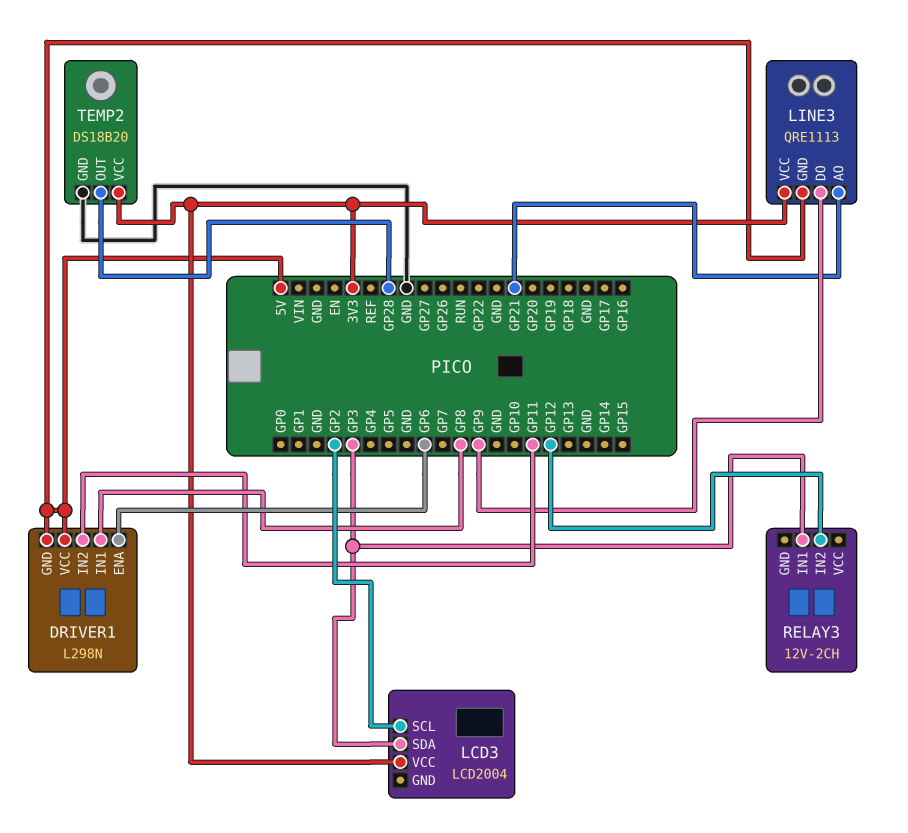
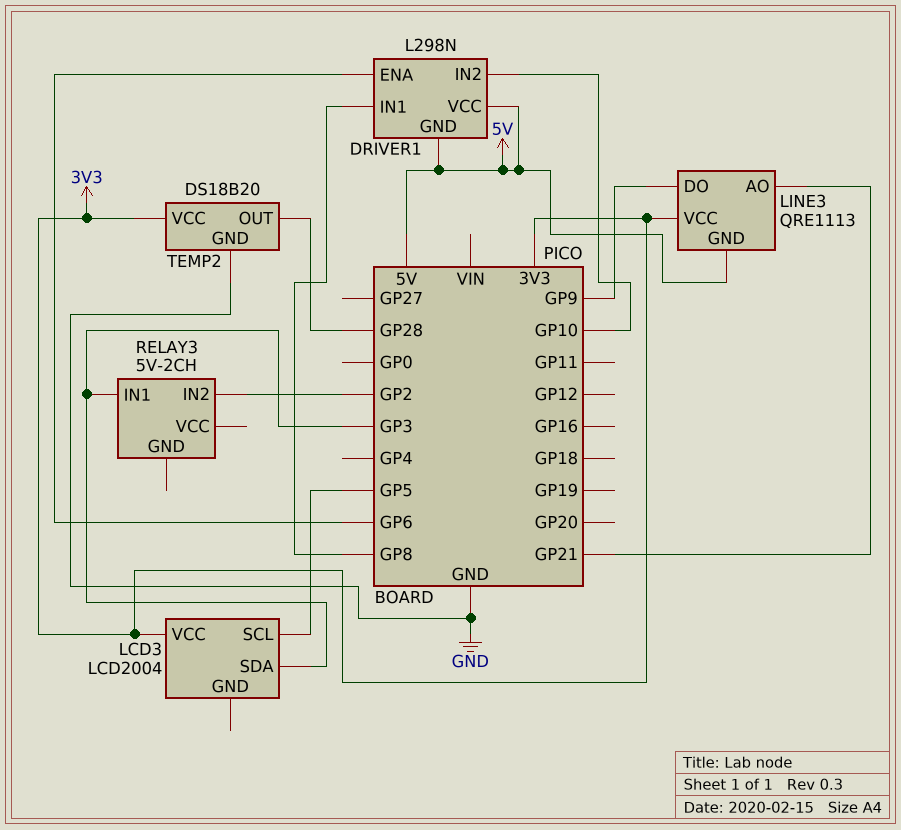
DRIVER1 pin IN2: GP11 -> GP10
LCD3 pin SCL: GP2 -> GP5
RELAY3: 12V-2CH -> 5V-2CH
RELAY3 pin IN2: GP12 -> GP2

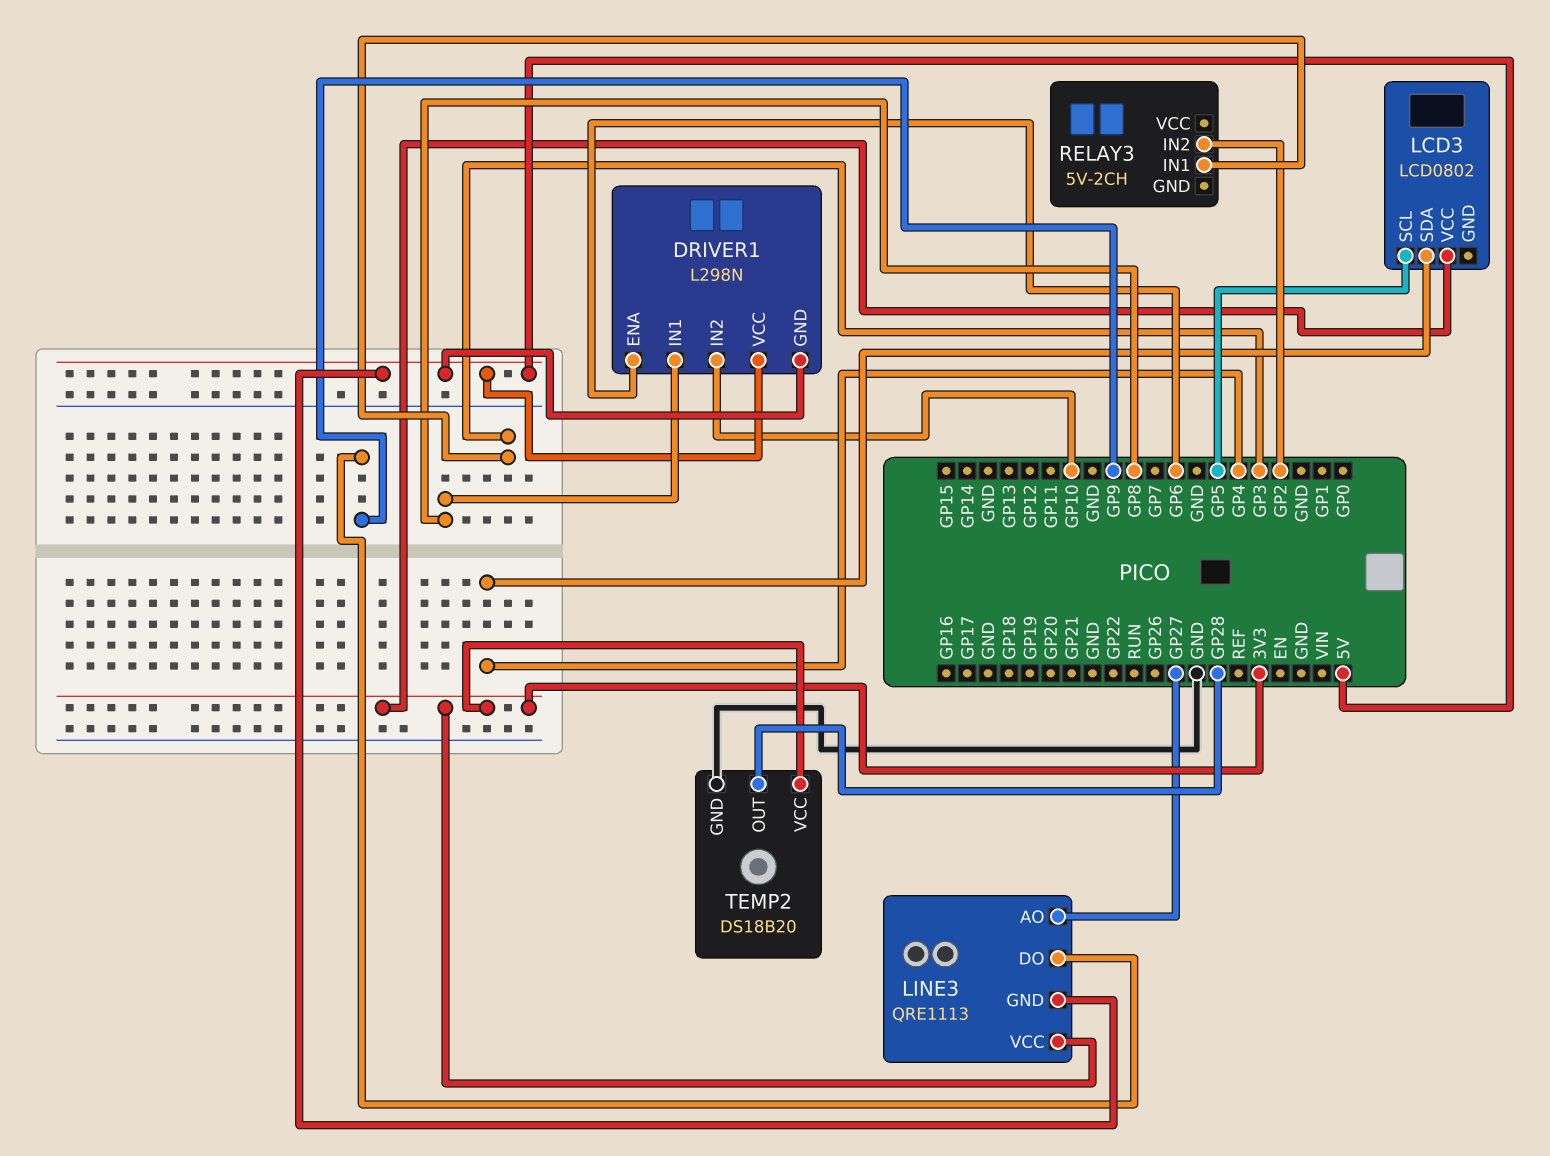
LCD3: LCD2004 -> LCD0802
LCD3 pin SDA: GP3 -> GP4
LINE3 pin AO: GP21 -> GP27

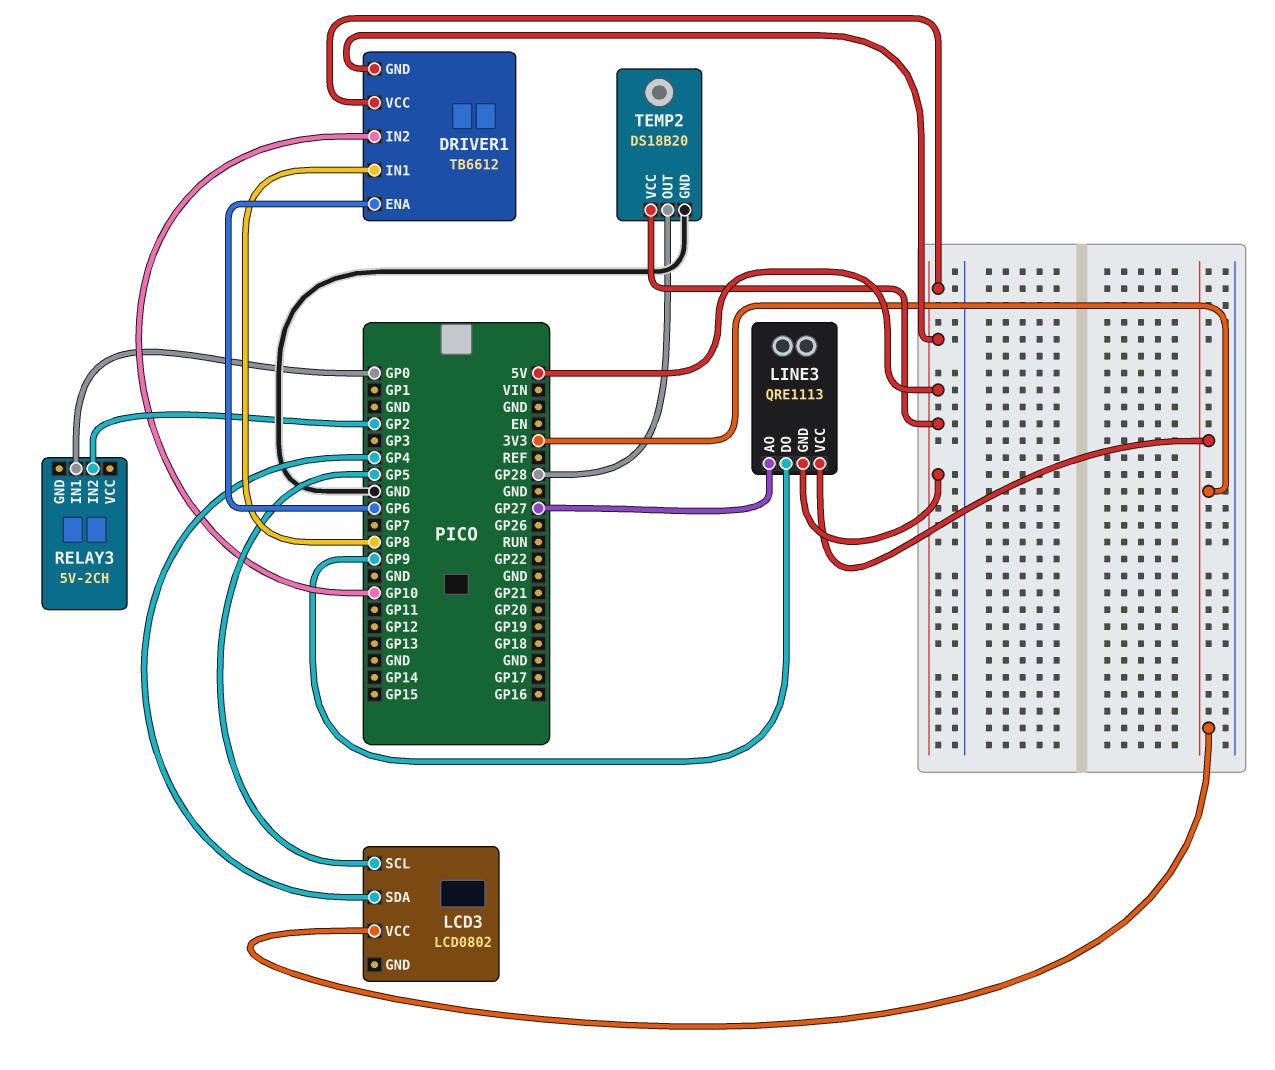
DRIVER1: L298N -> TB6612
RELAY3 pin IN1: GP3 -> GP0
TEMP2 pin VCC: 3V3 -> 5V

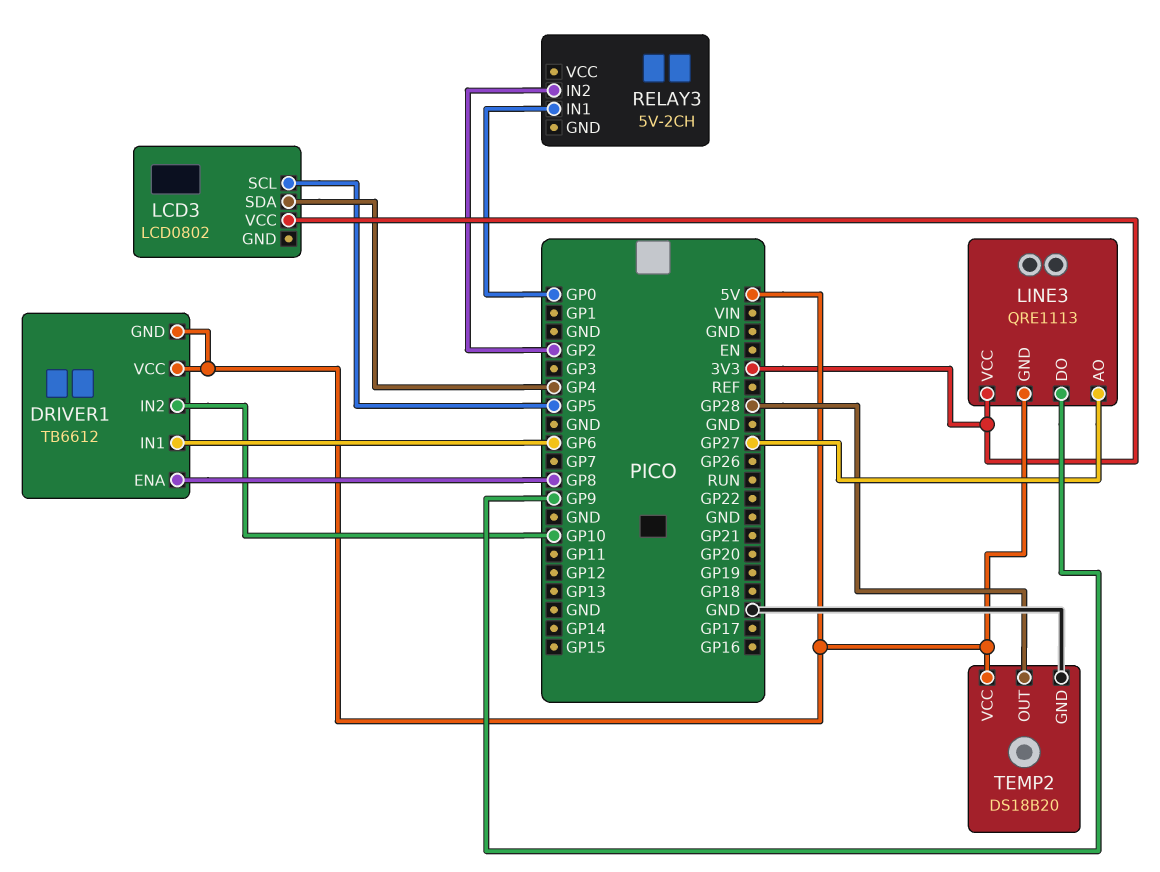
DRIVER1 pin ENA: GP6 -> GP8
DRIVER1 pin IN1: GP8 -> GP6

